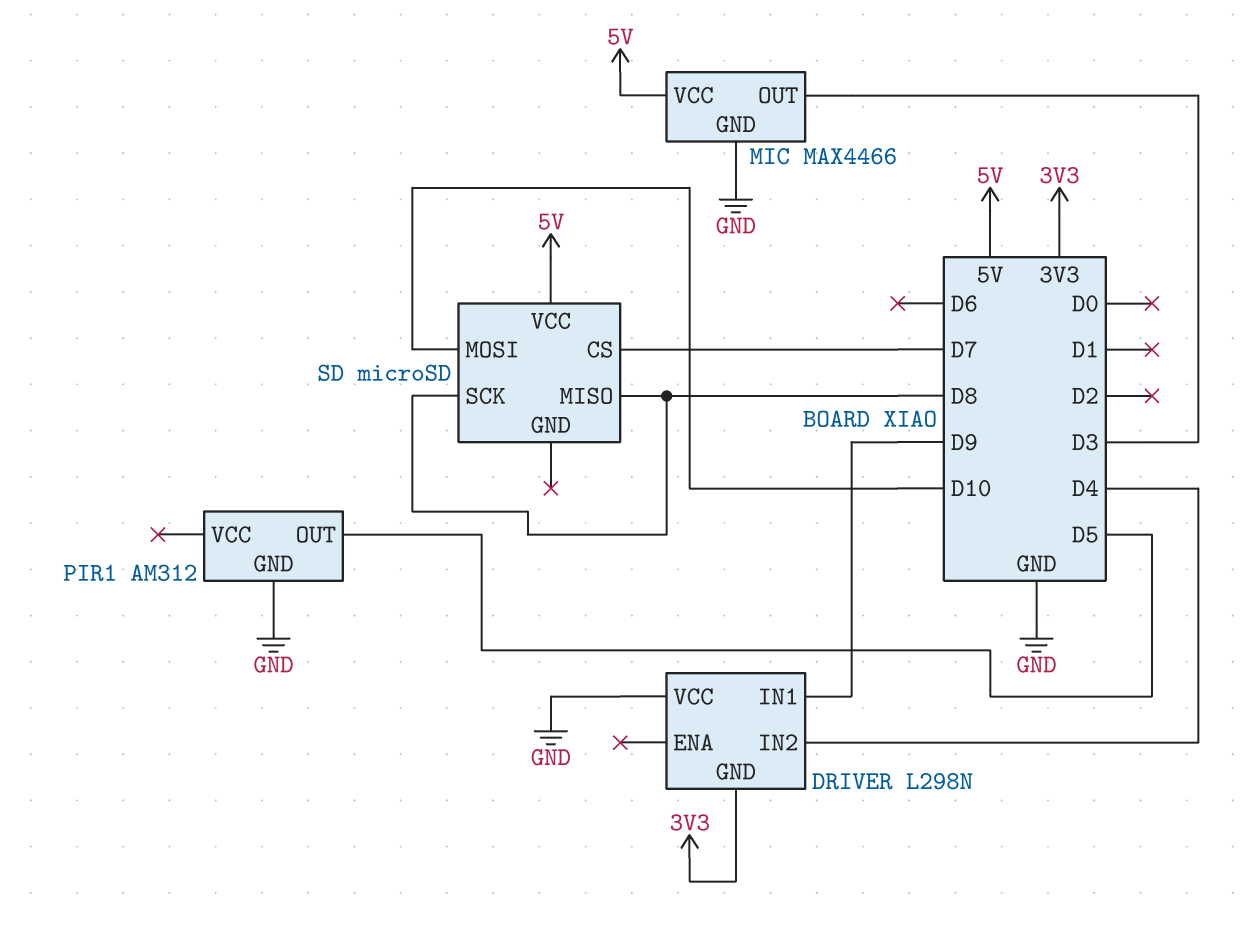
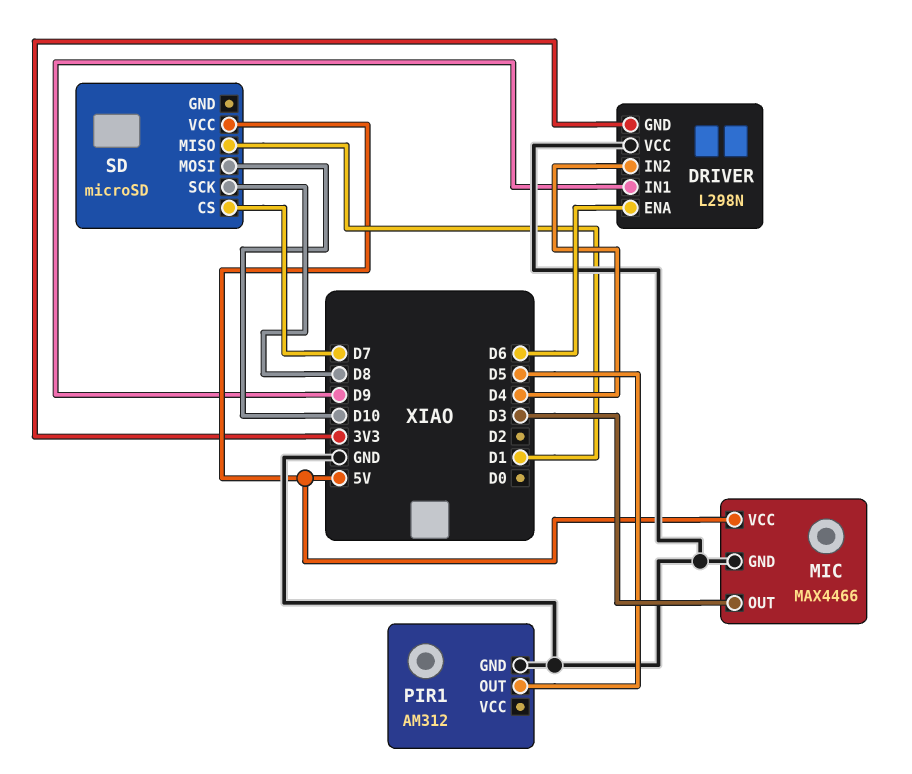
DRIVER pin ENA: none -> D6
SD pin MISO: D8 -> D1

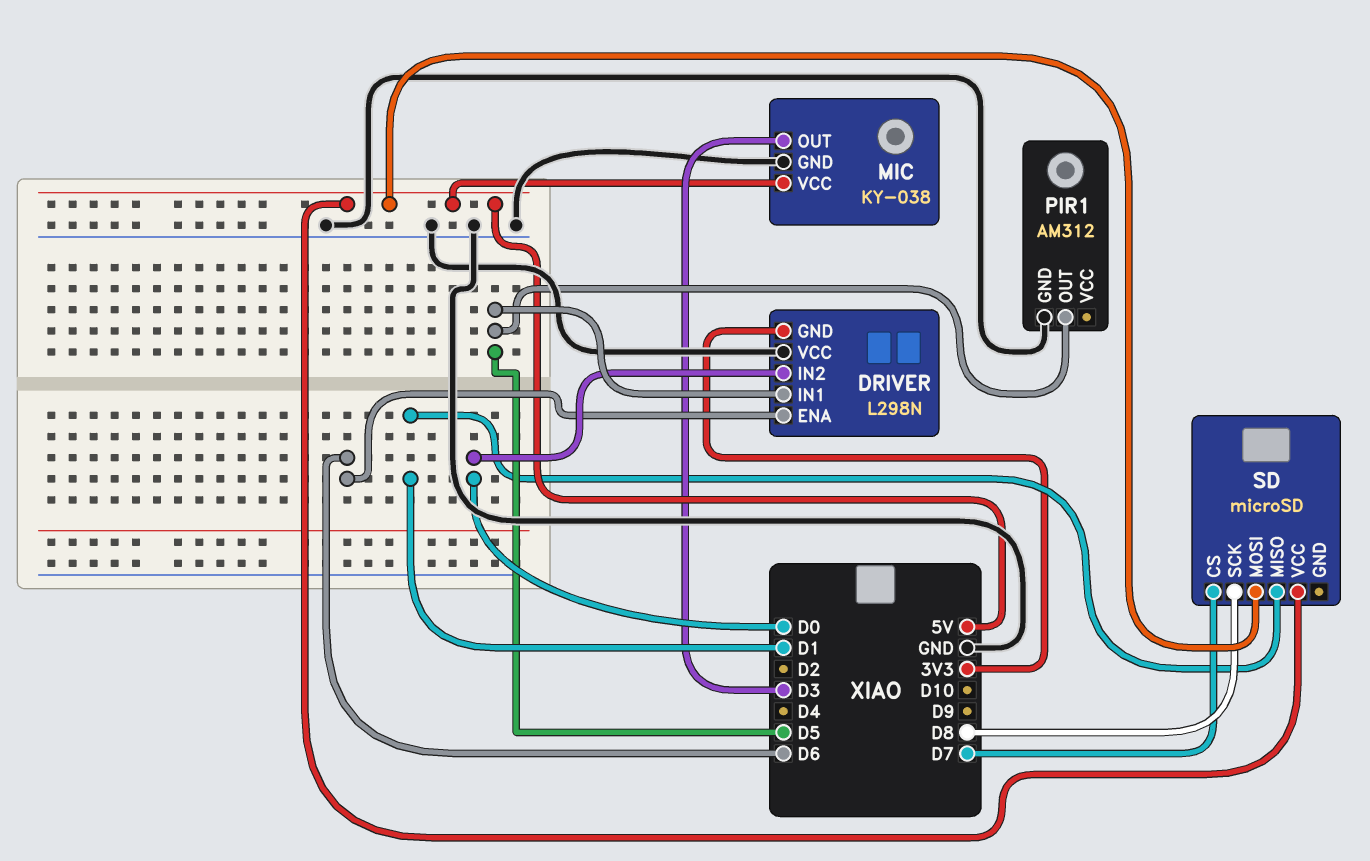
DRIVER pin IN1: D9 -> D5
DRIVER pin IN2: D4 -> D0
MIC: MAX4466 -> KY-038
SD pin MOSI: D10 -> 5V

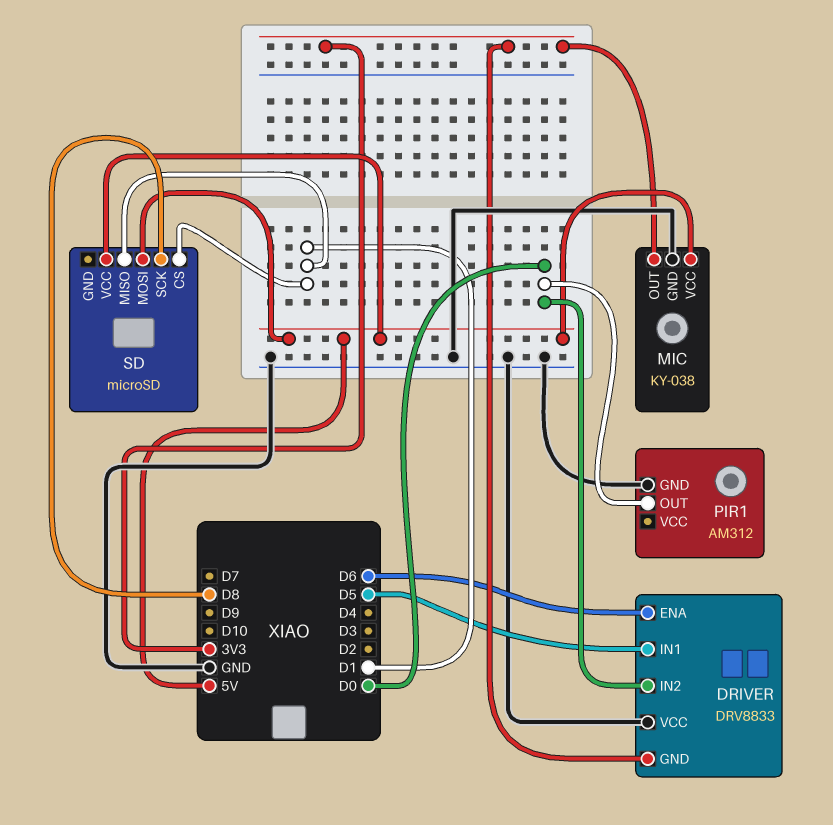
DRIVER: L298N -> DRV8833
MIC pin OUT: D3 -> 3V3
PIR1 pin OUT: D5 -> D0
SD pin CS: D7 -> D1

